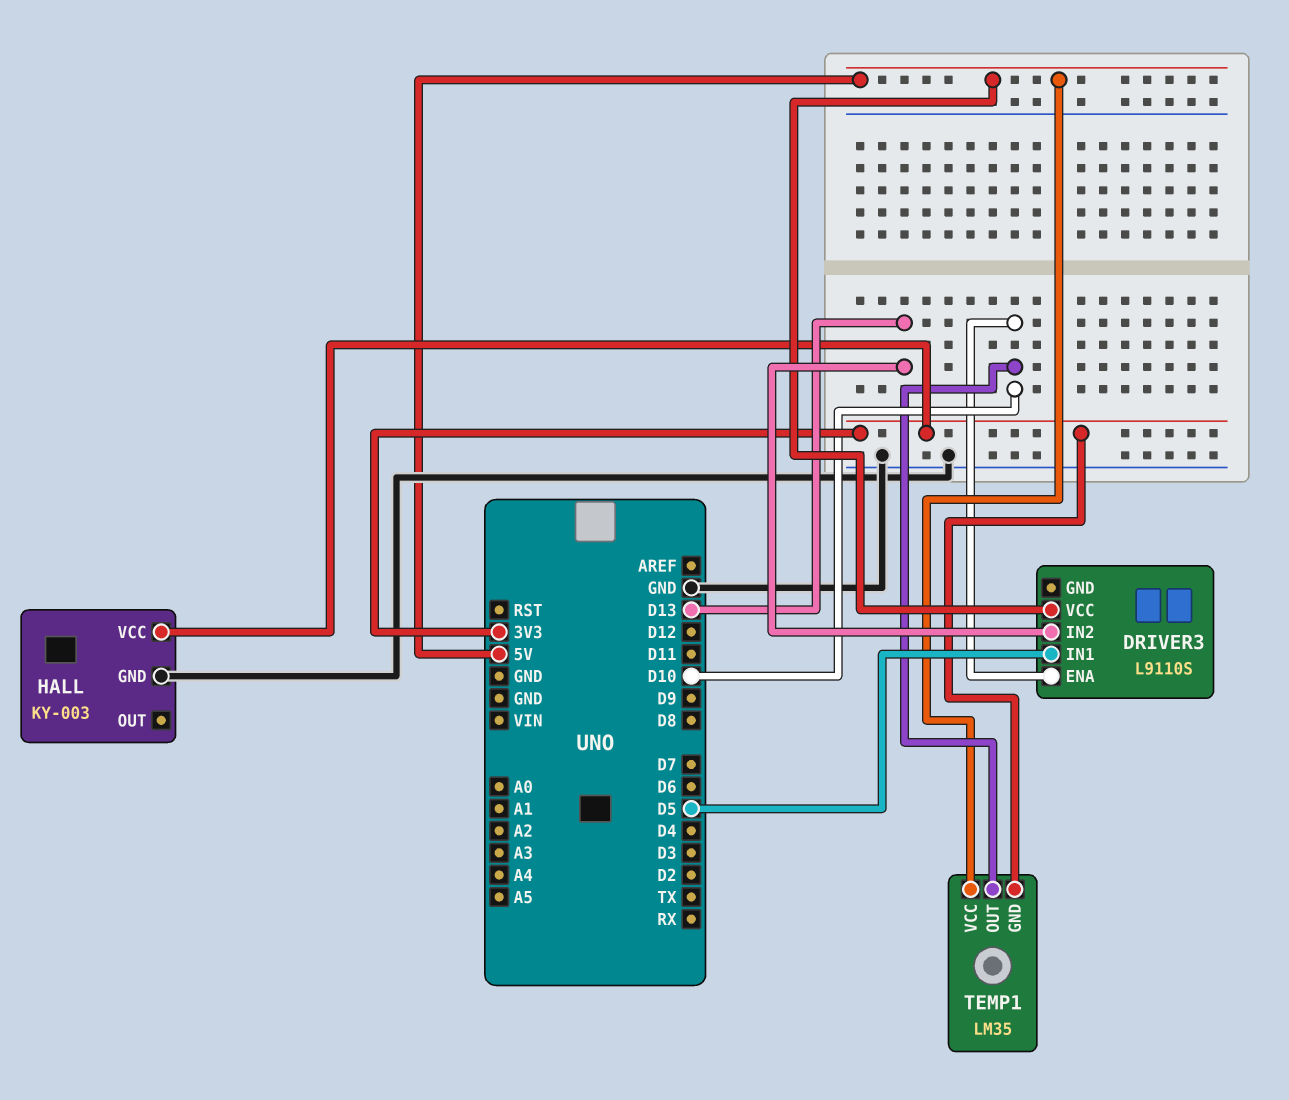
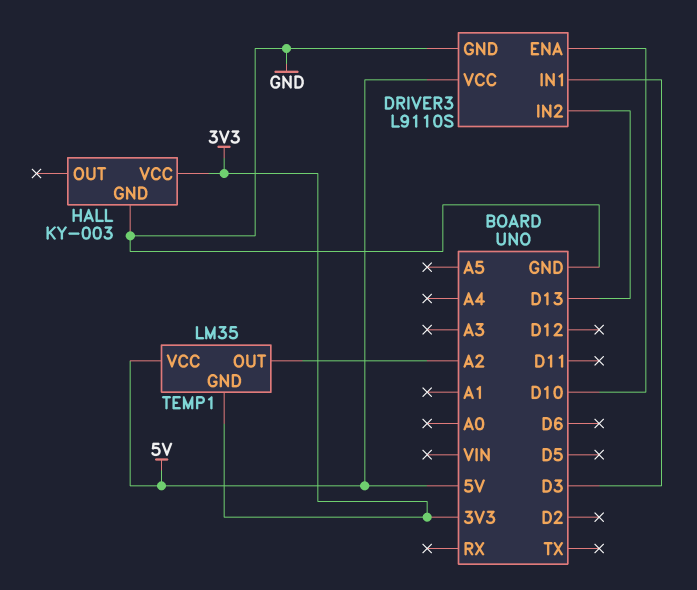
DRIVER3 pin GND: none -> GND
DRIVER3 pin IN1: D5 -> D3
TEMP1 pin OUT: D10 -> A2

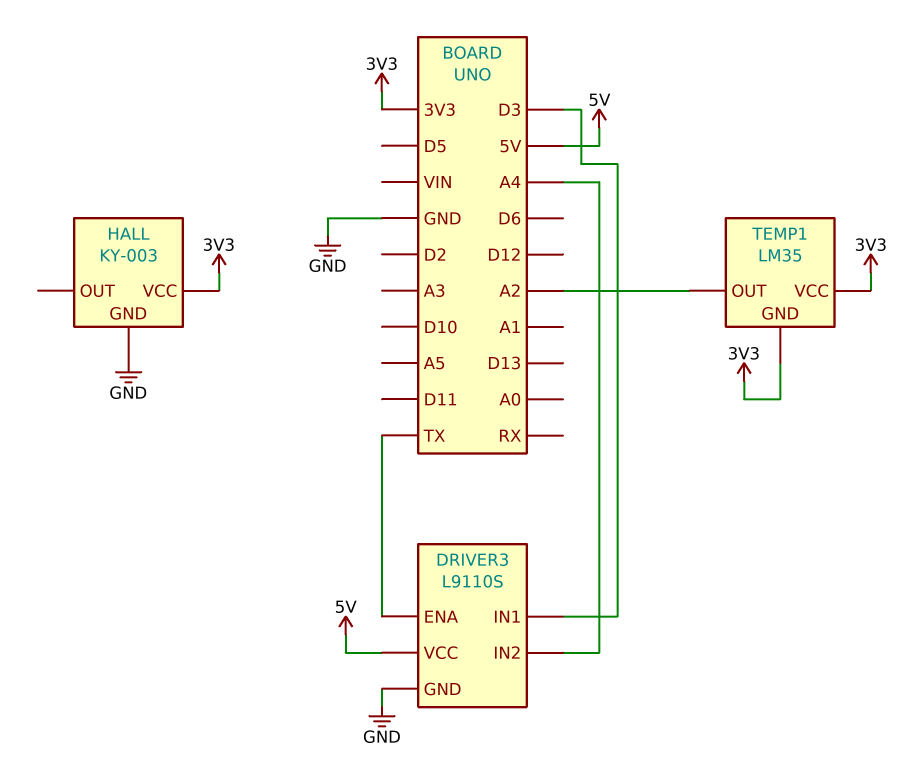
DRIVER3 pin ENA: D10 -> TX
DRIVER3 pin IN2: D13 -> A4
TEMP1 pin VCC: 5V -> 3V3

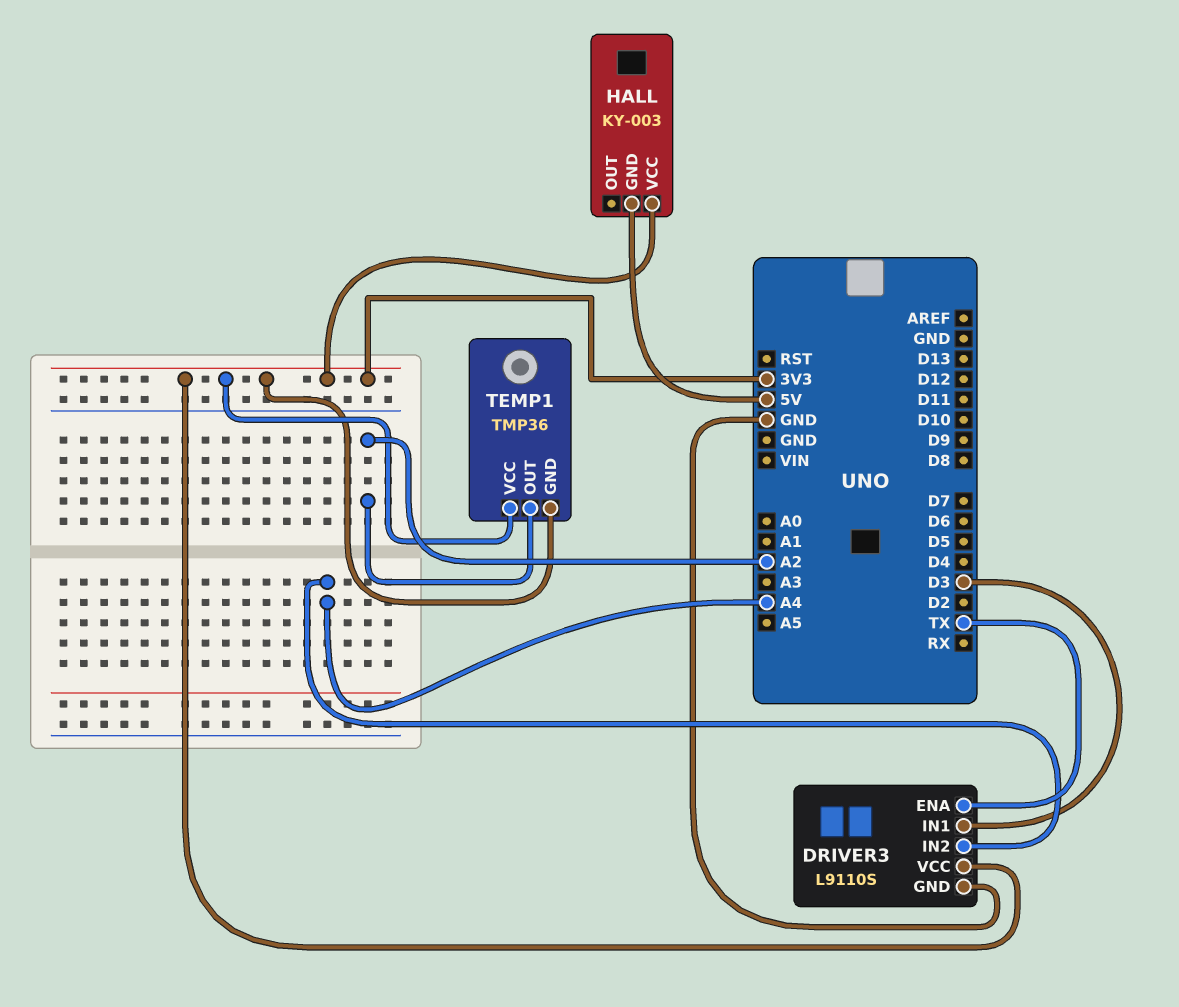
DRIVER3 pin VCC: 5V -> 3V3
HALL pin GND: GND -> 5V
TEMP1: LM35 -> TMP36

